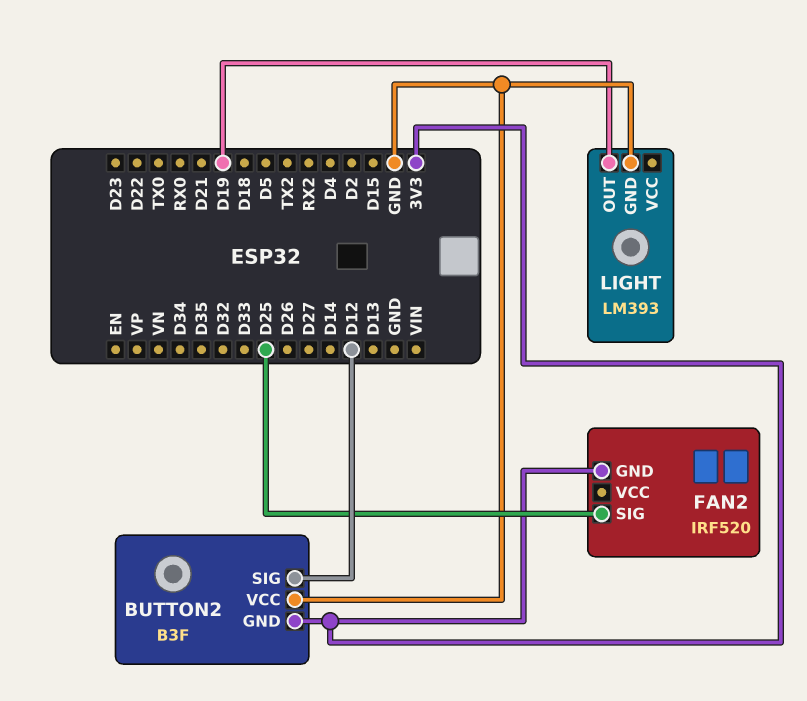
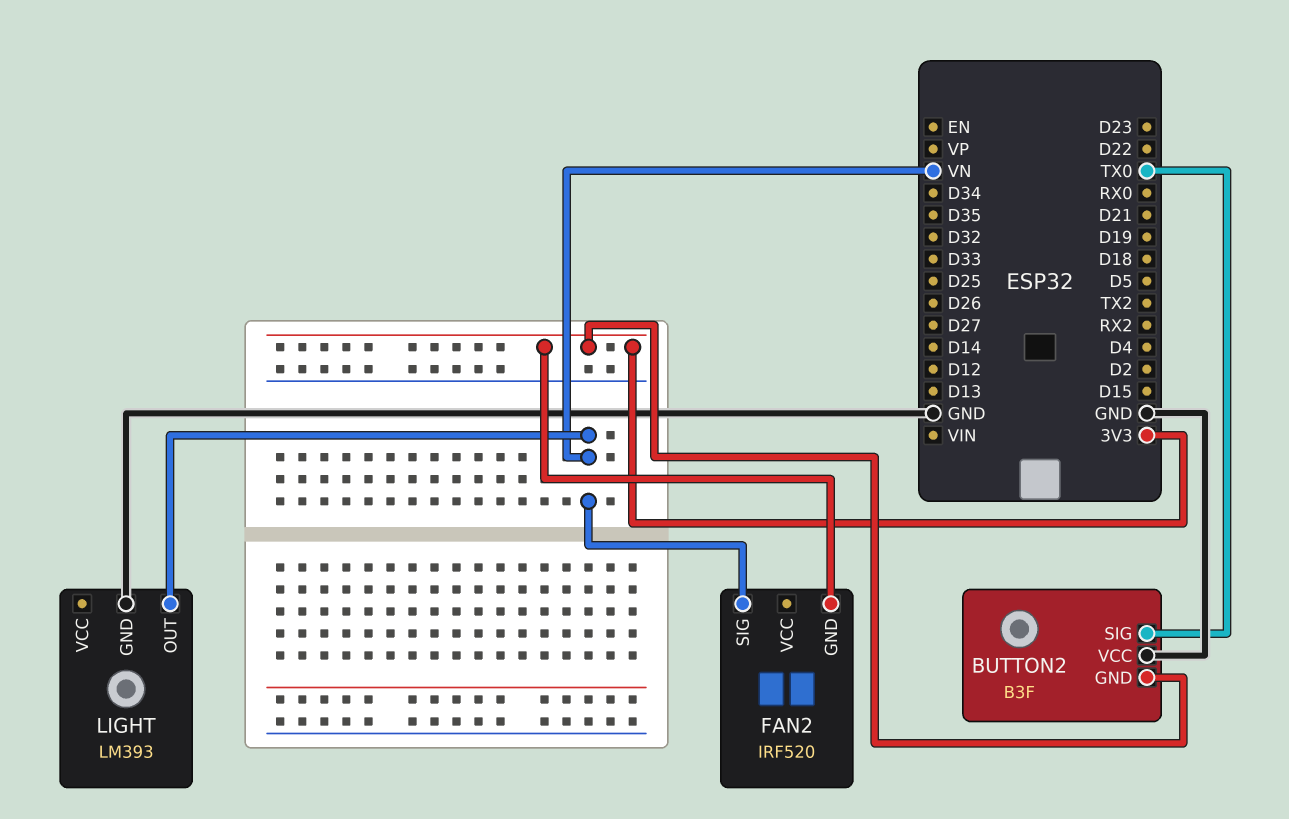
BUTTON2 pin SIG: D12 -> TX0
FAN2 pin SIG: D25 -> VN
LIGHT pin OUT: D19 -> VN

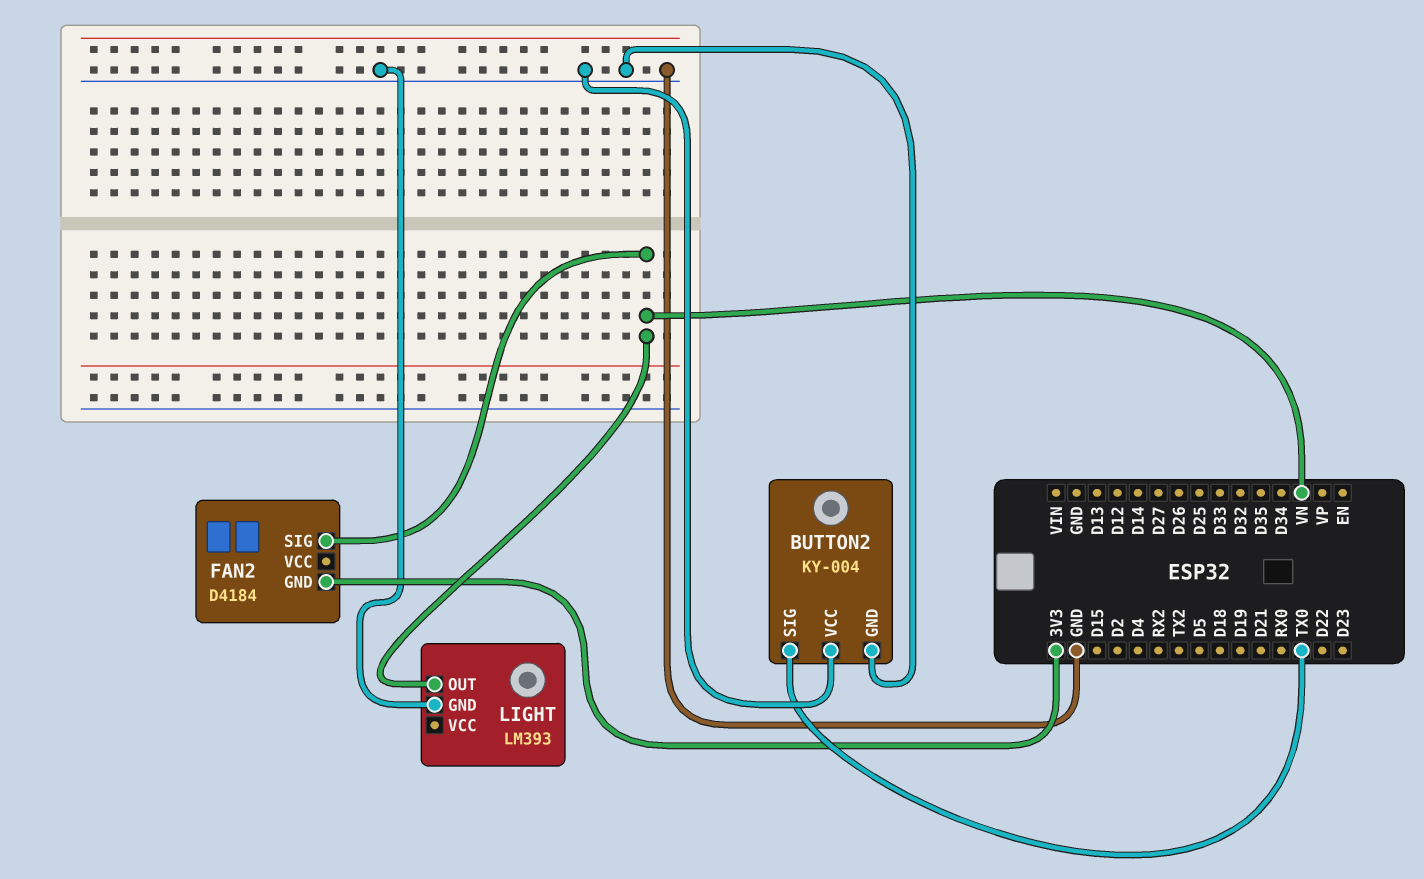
BUTTON2: B3F -> KY-004
BUTTON2 pin GND: 3V3 -> GND
FAN2: IRF520 -> D4184

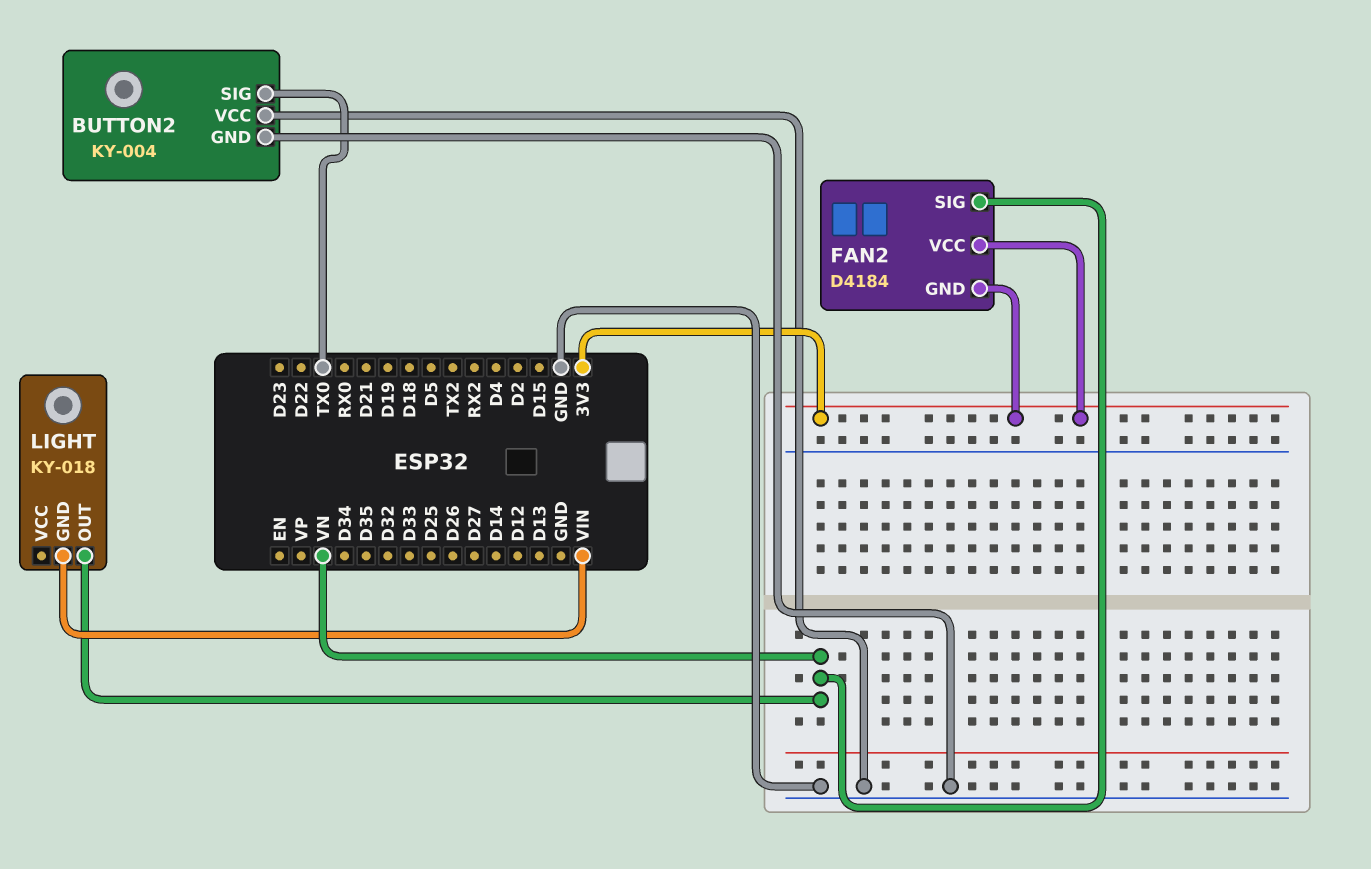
FAN2 pin VCC: none -> 3V3
LIGHT: LM393 -> KY-018
LIGHT pin GND: GND -> VIN

